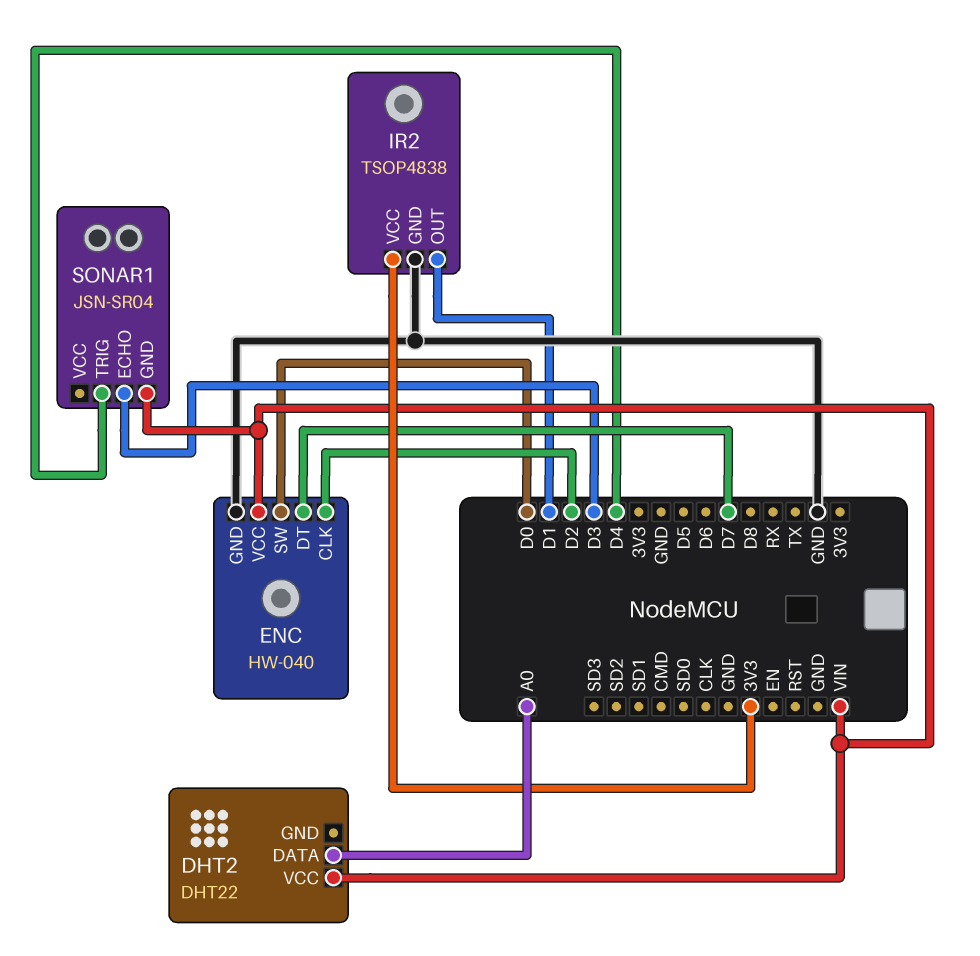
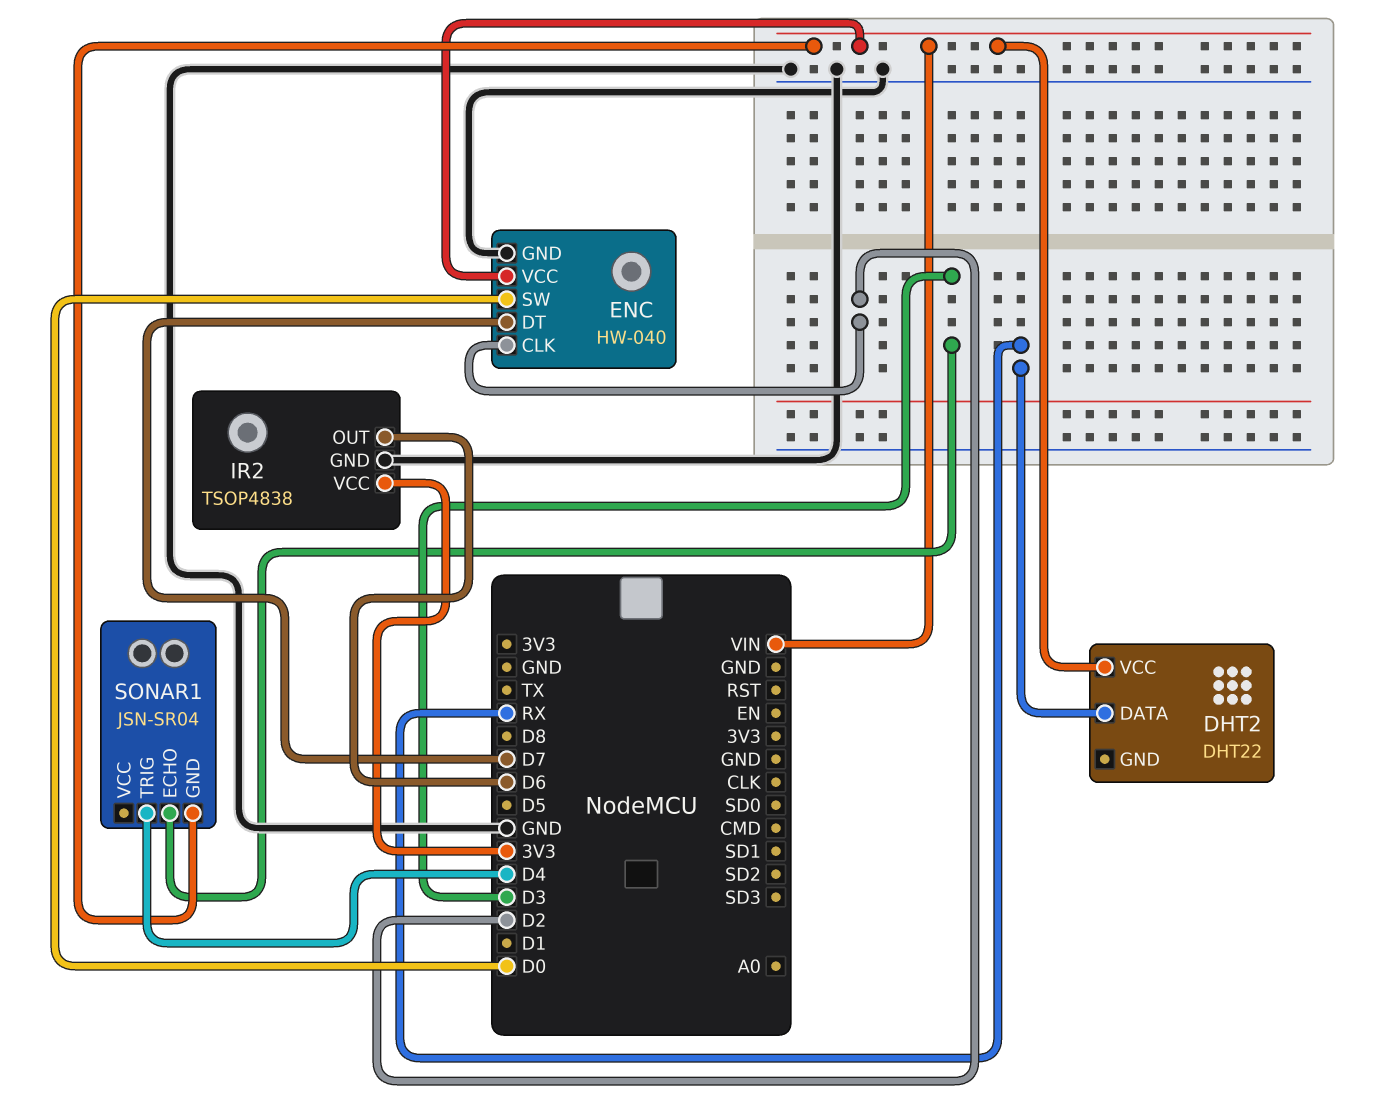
DHT2 pin DATA: A0 -> RX
IR2 pin OUT: D1 -> D6

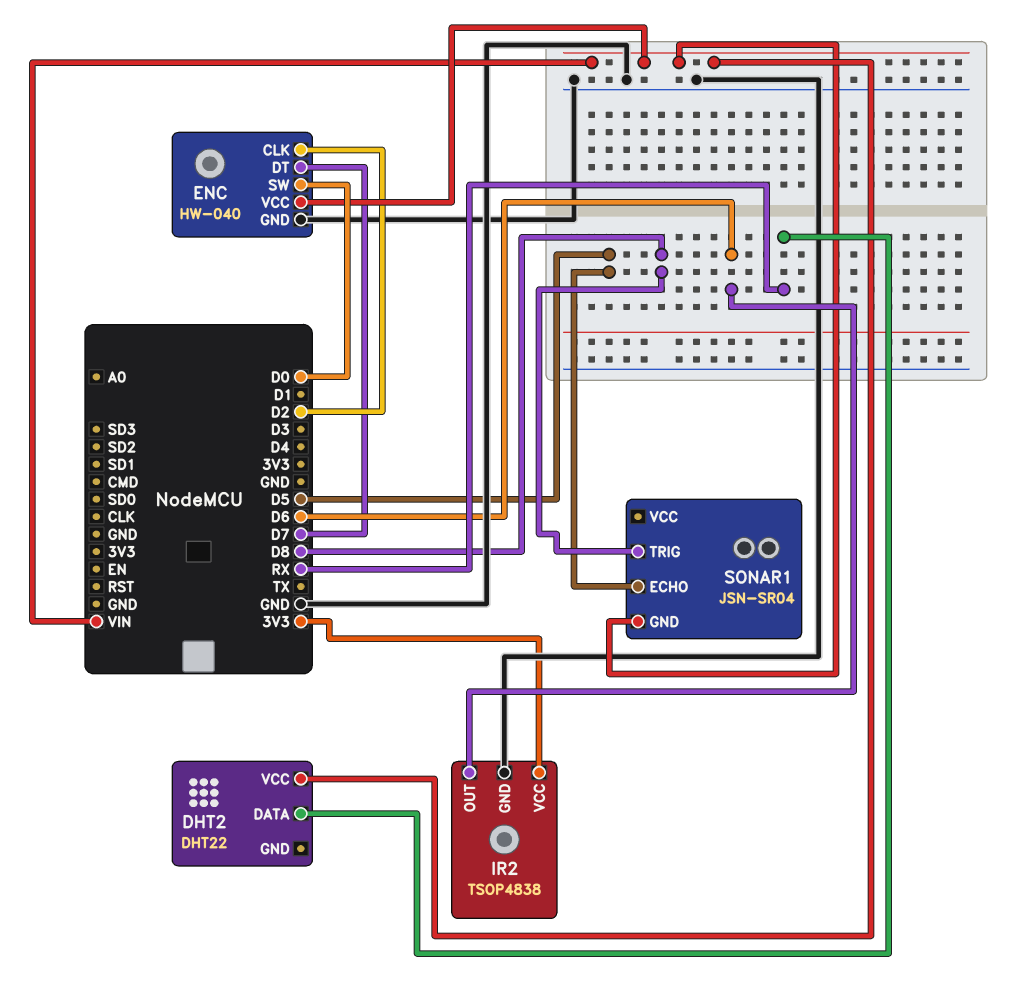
SONAR1 pin ECHO: D3 -> D5
SONAR1 pin TRIG: D4 -> D8

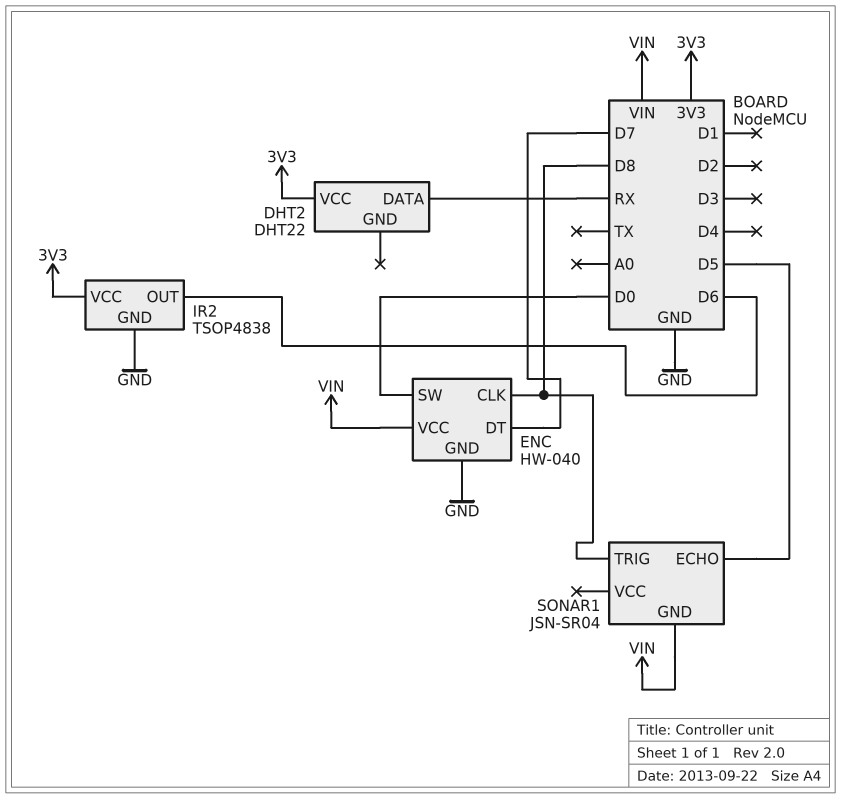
DHT2 pin VCC: VIN -> 3V3
ENC pin CLK: D2 -> D8

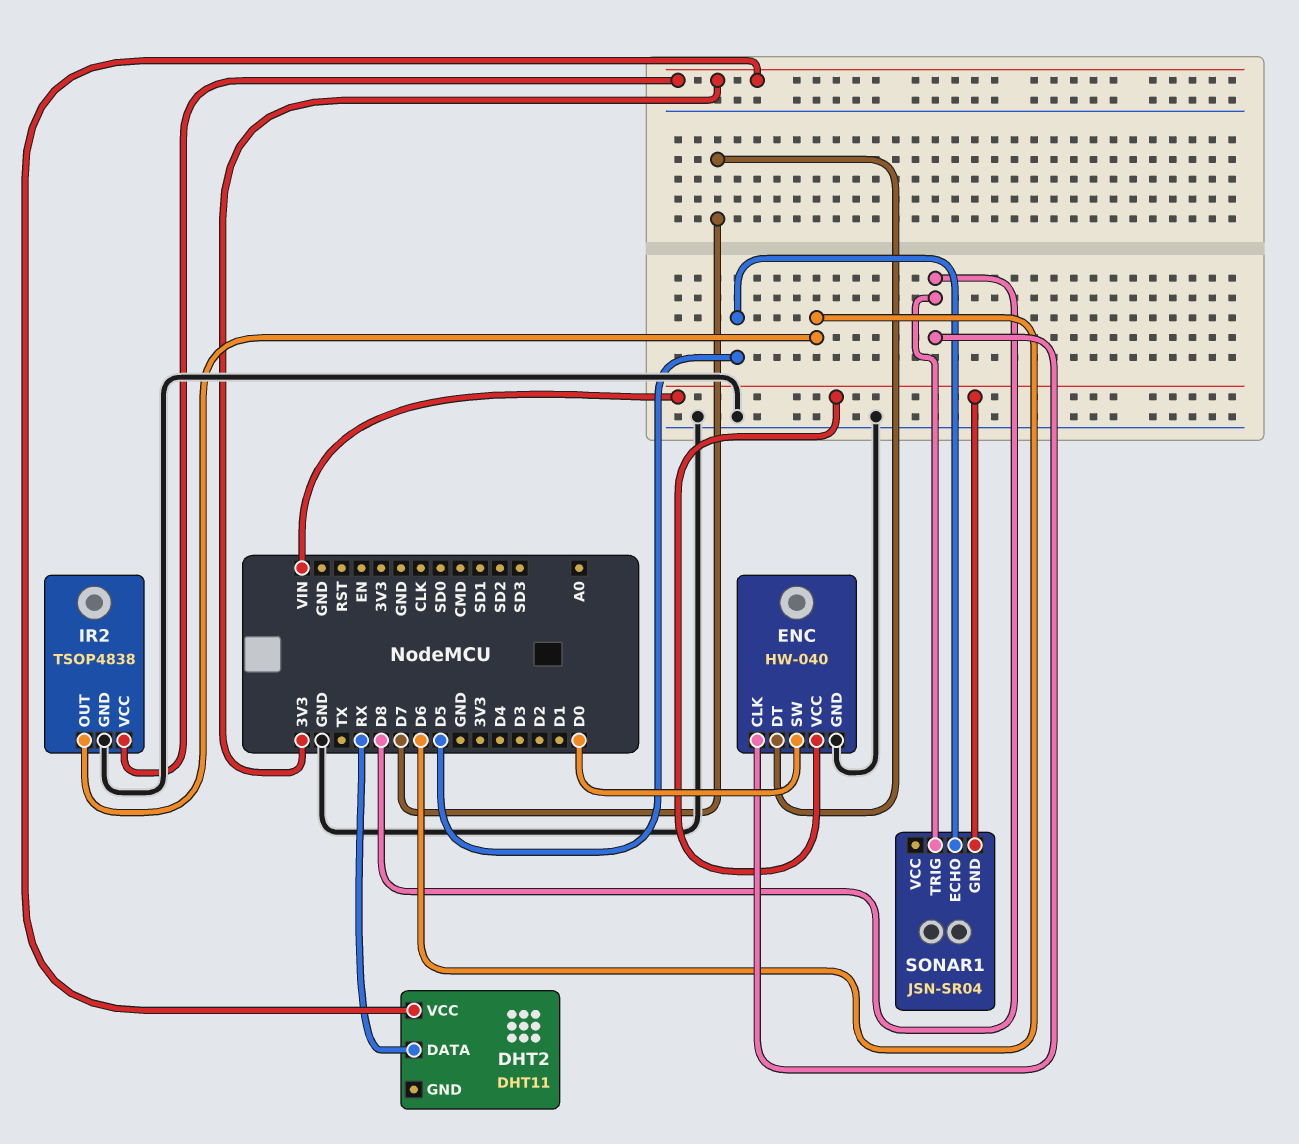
DHT2: DHT22 -> DHT11

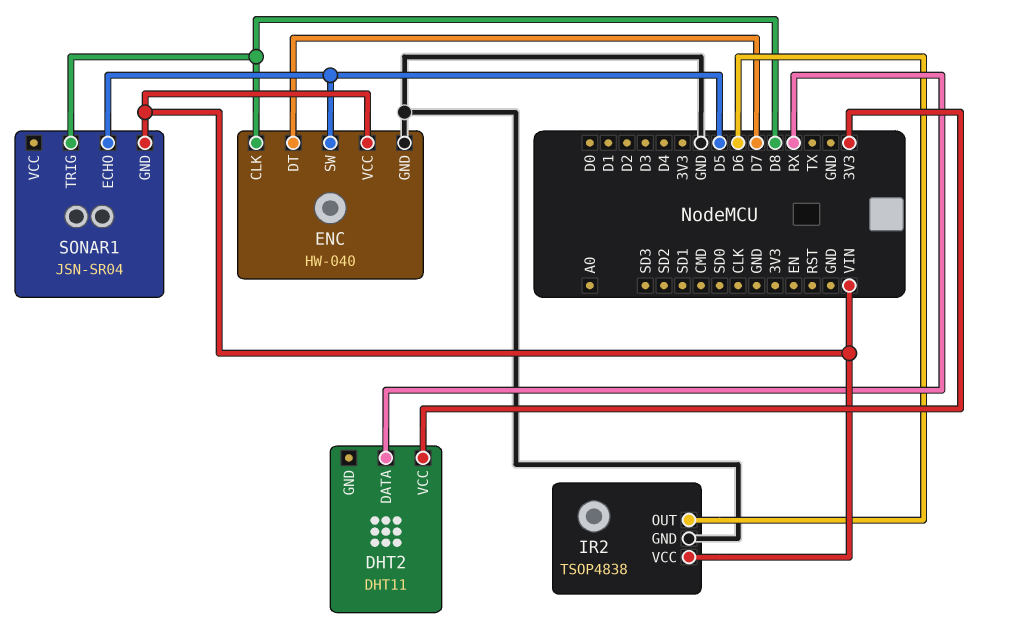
ENC pin SW: D0 -> D5
IR2 pin VCC: 3V3 -> VIN

